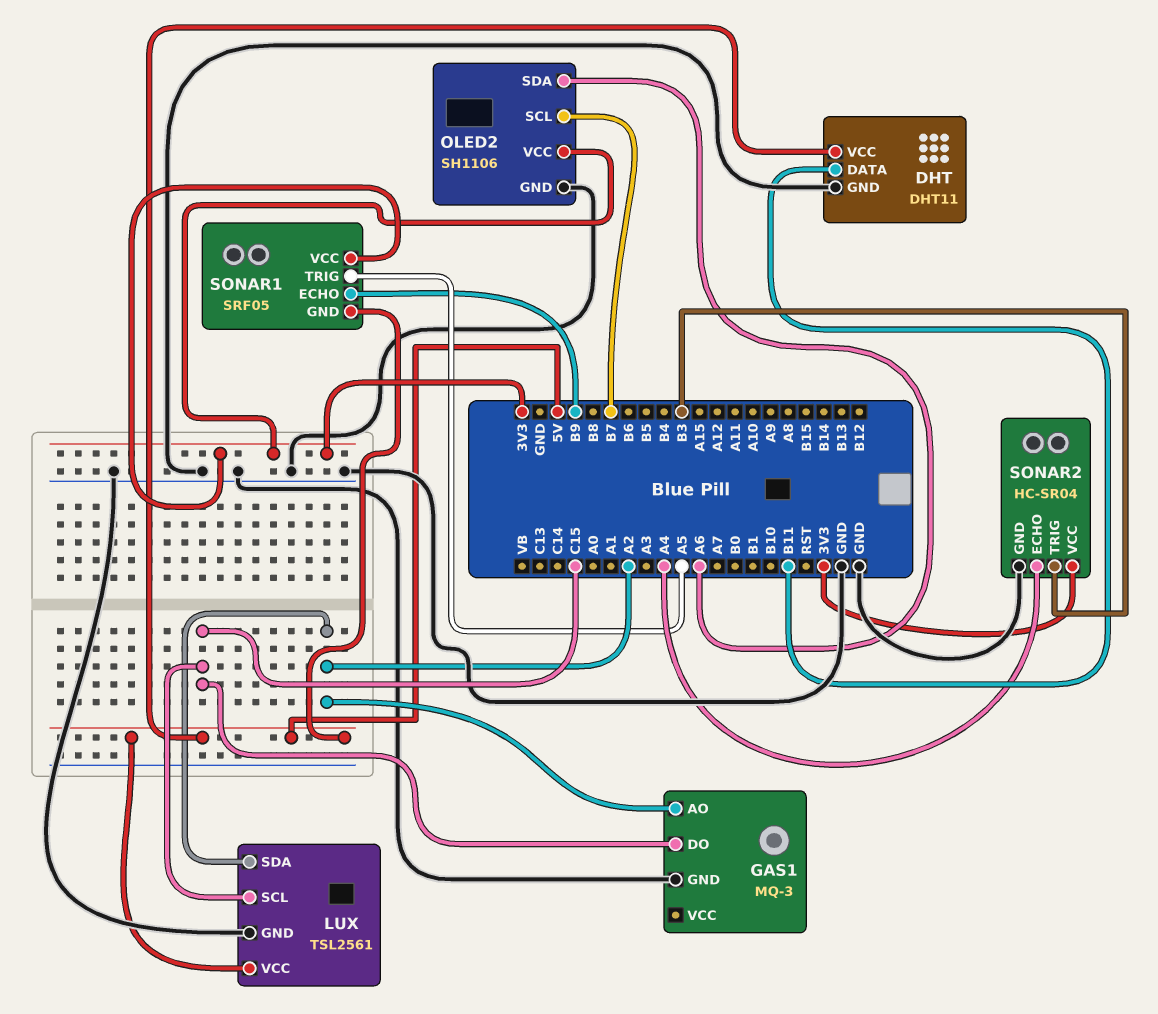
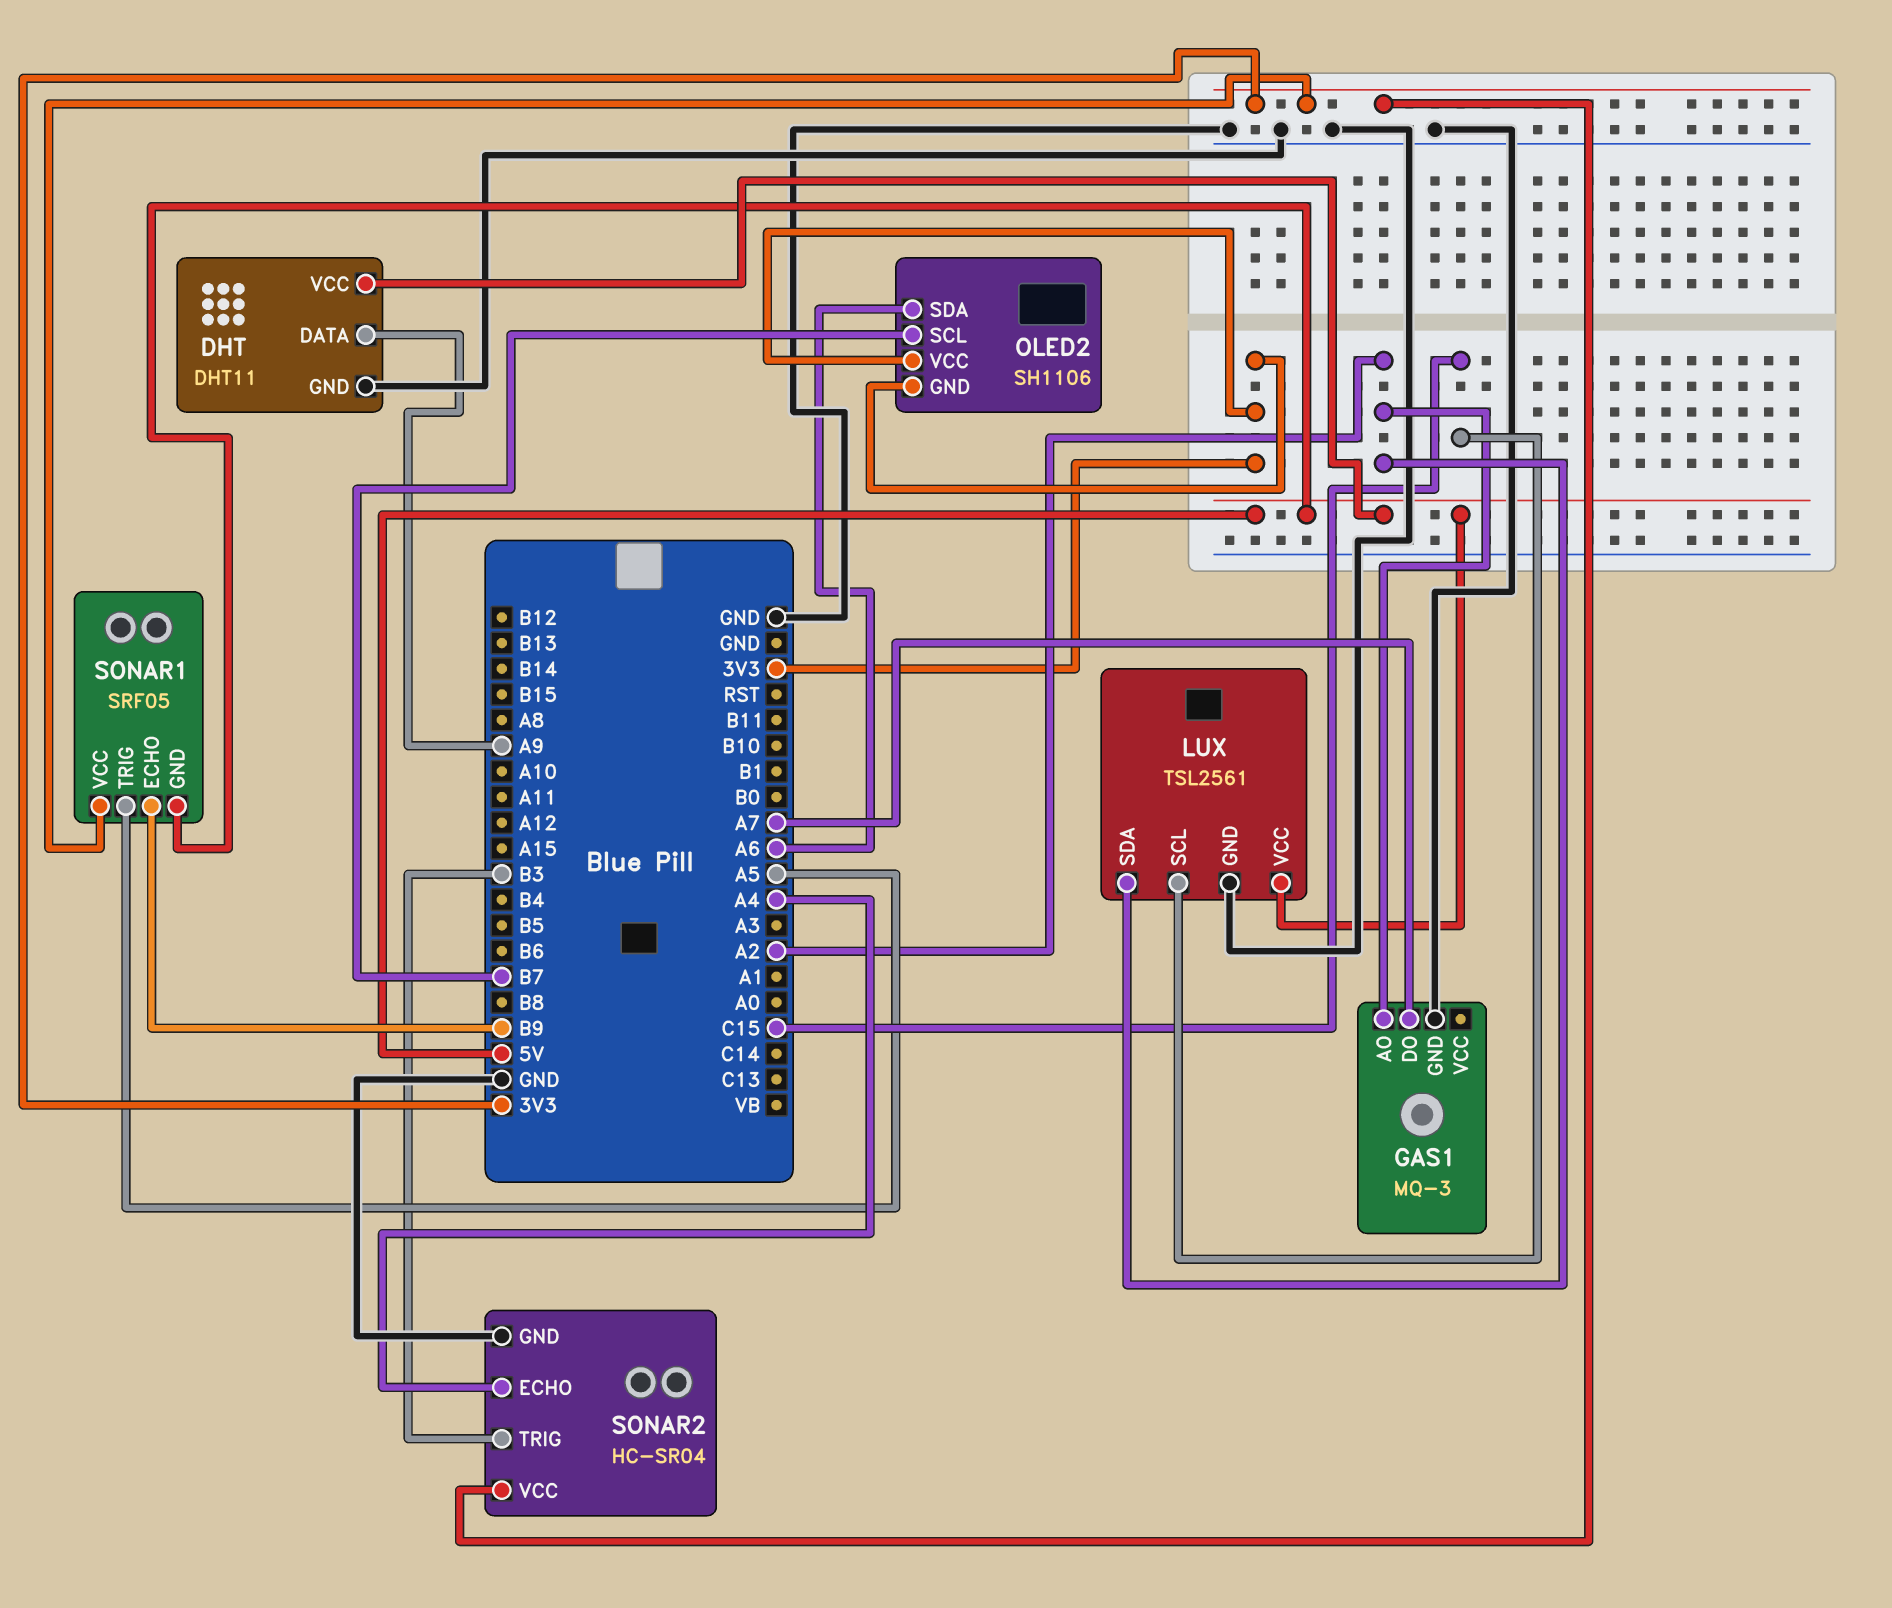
DHT pin DATA: B11 -> A9
GAS1 pin DO: C15 -> A7
OLED2 pin GND: GND -> 3V3

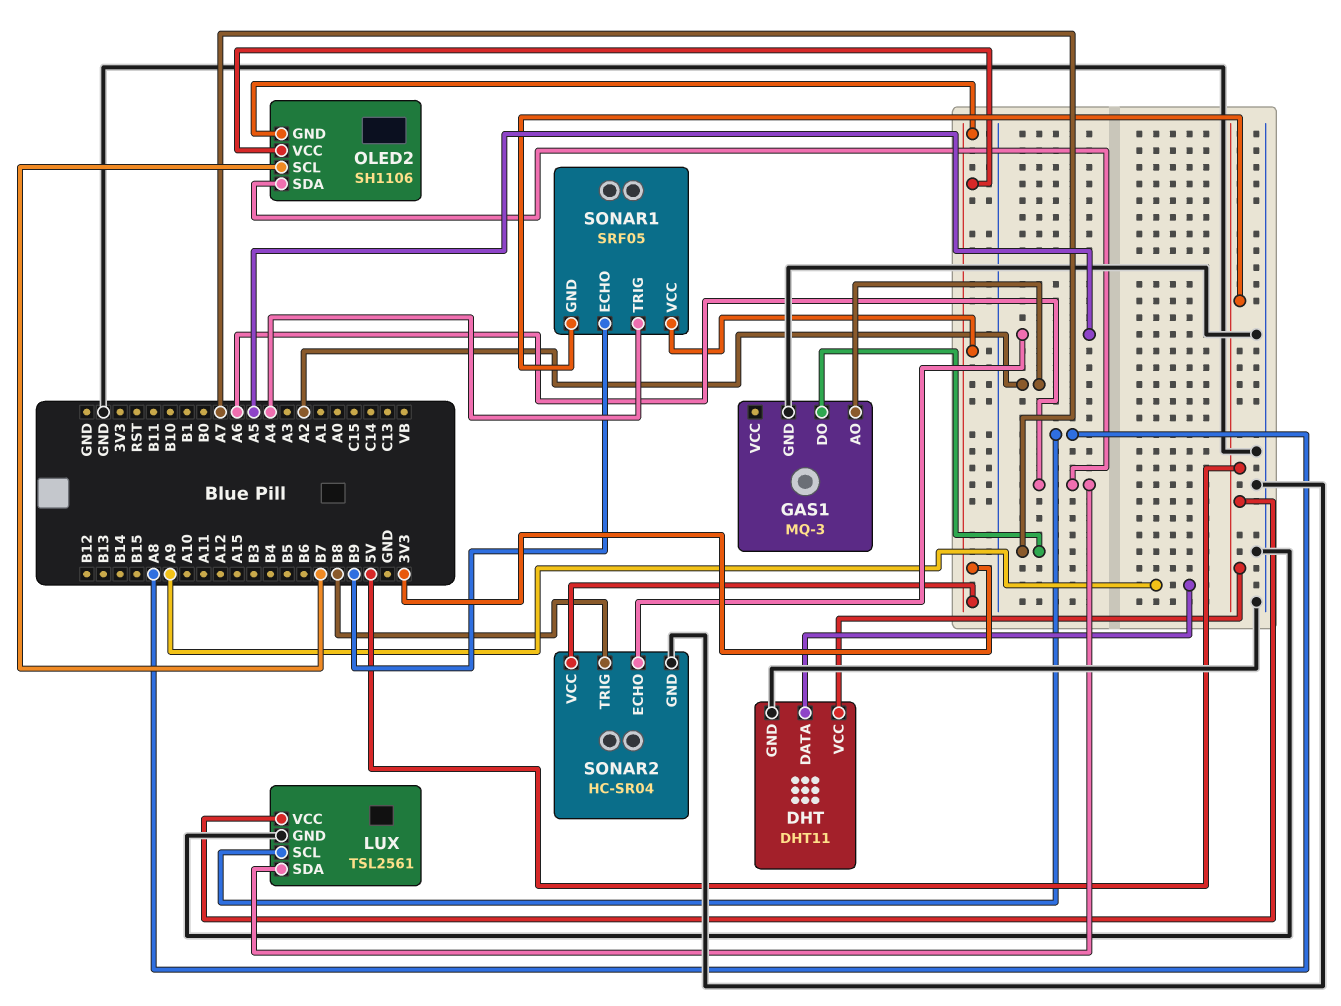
LUX pin SCL: C15 -> A8
LUX pin SDA: A2 -> A6
SONAR1 pin TRIG: A5 -> A4
SONAR2 pin ECHO: A4 -> A5
SONAR2 pin TRIG: B3 -> B8

